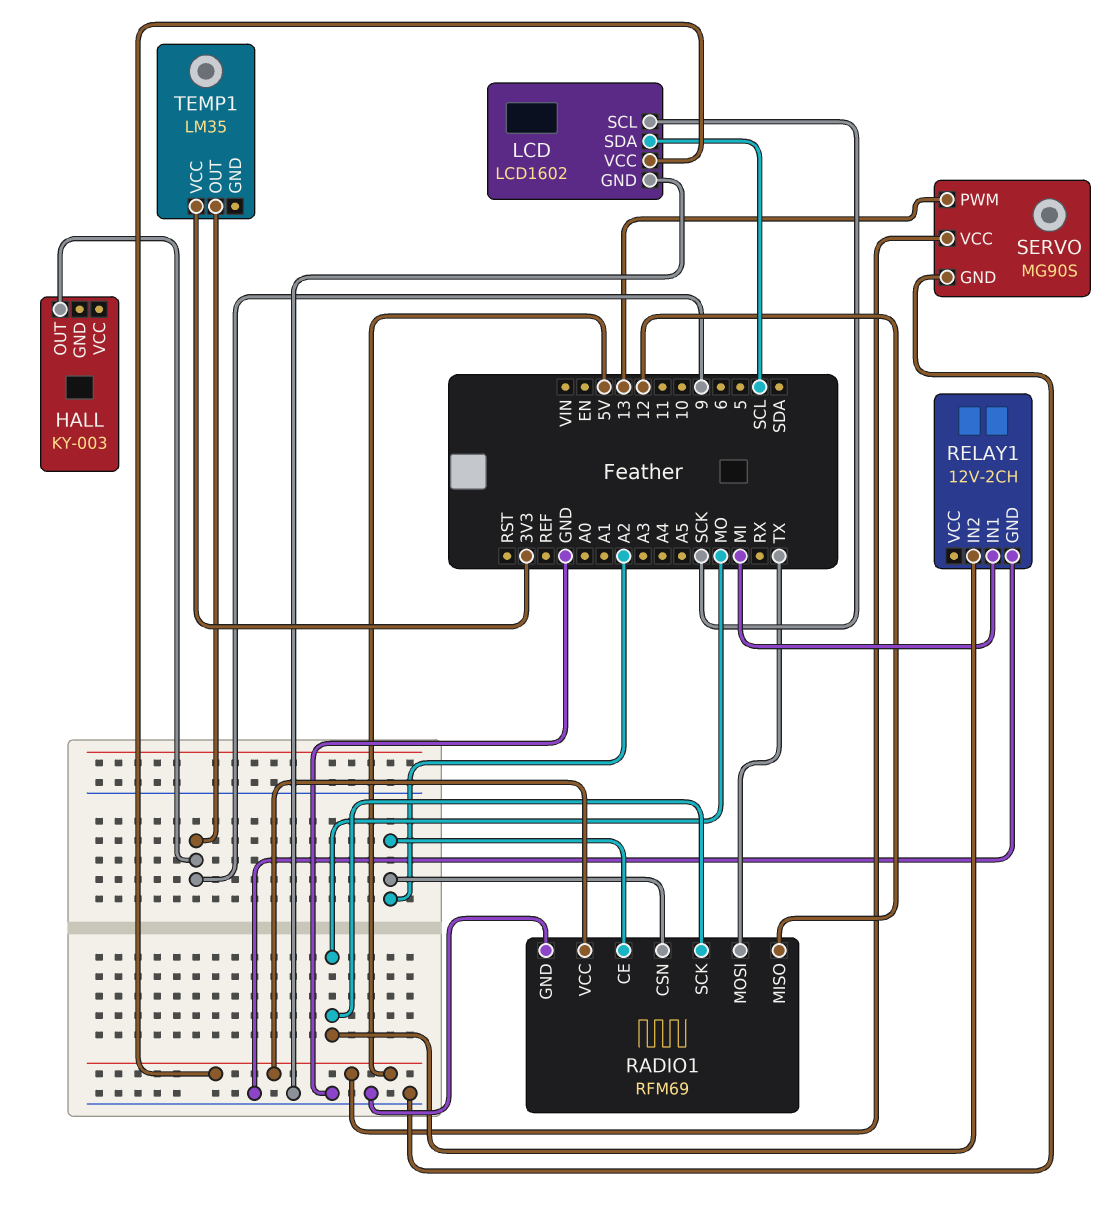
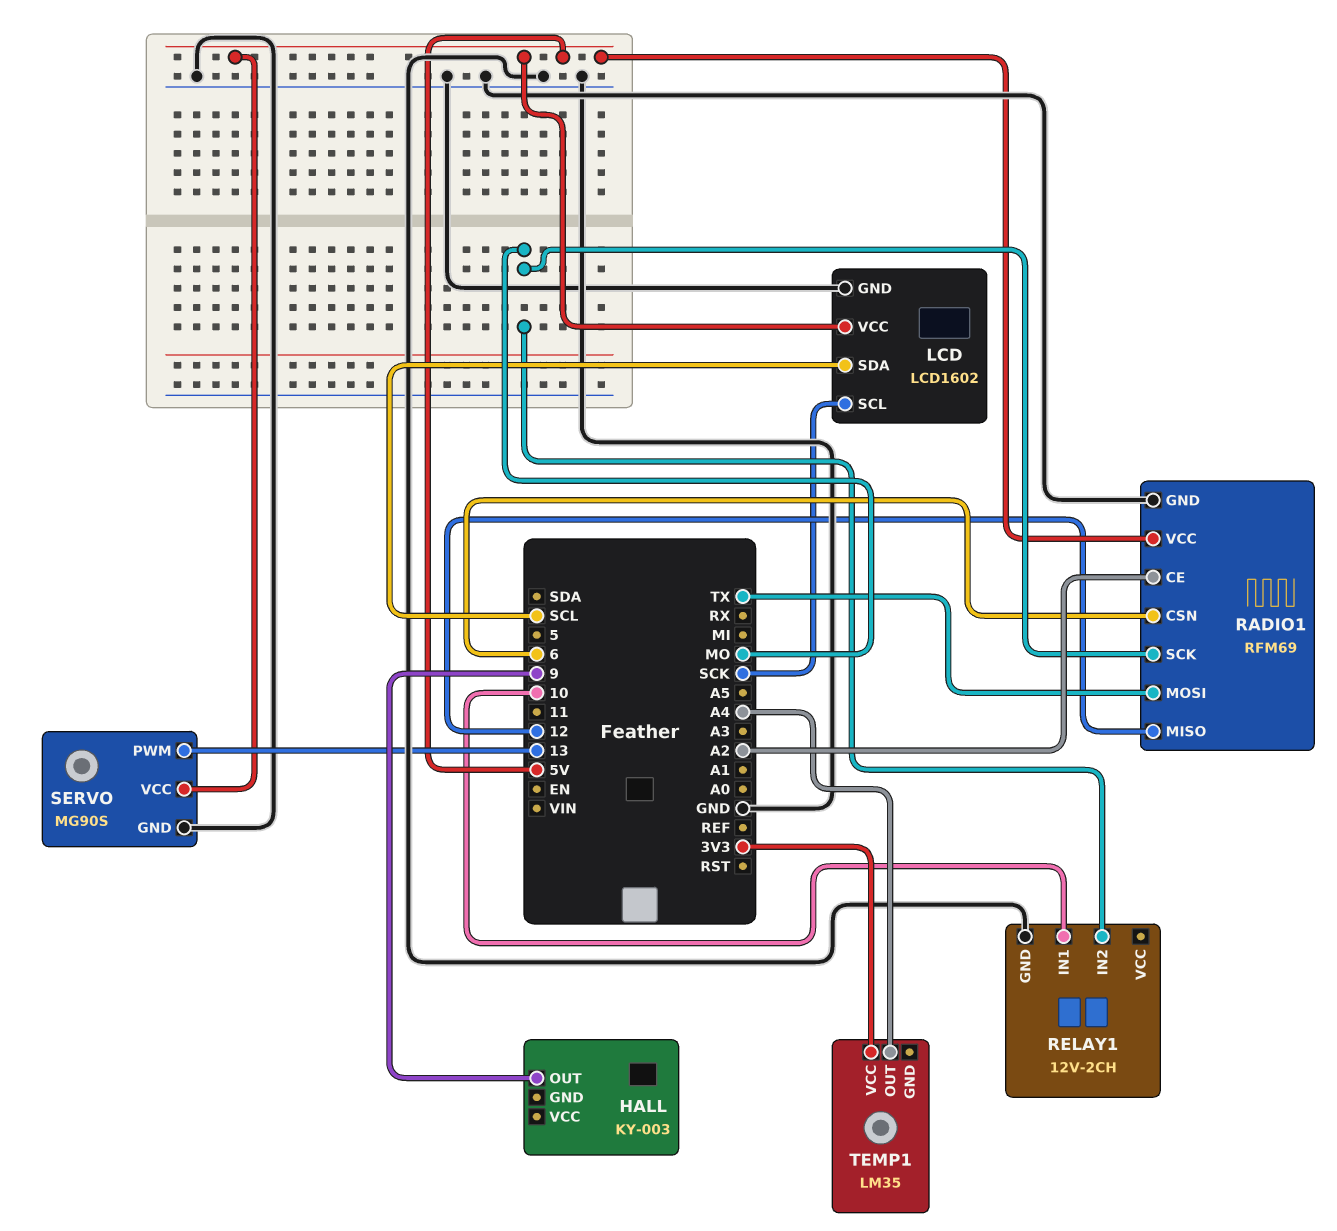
RADIO1 pin CSN: A2 -> 6
RELAY1 pin IN1: MI -> 10
TEMP1 pin OUT: 9 -> A4

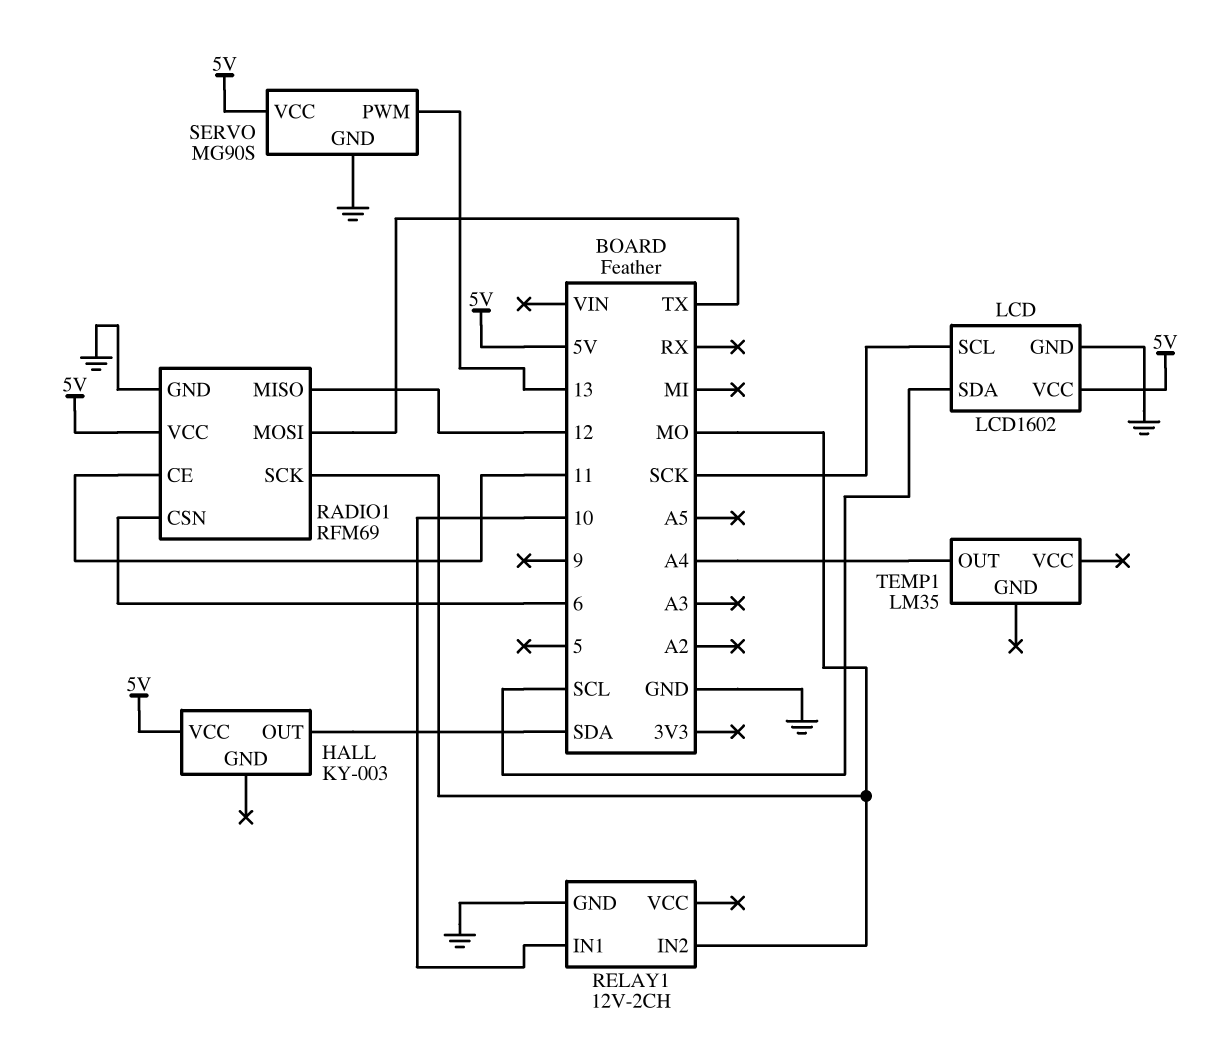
HALL pin OUT: 9 -> SDA
HALL pin VCC: none -> 5V
RADIO1 pin CE: A2 -> 11
TEMP1 pin VCC: 3V3 -> none

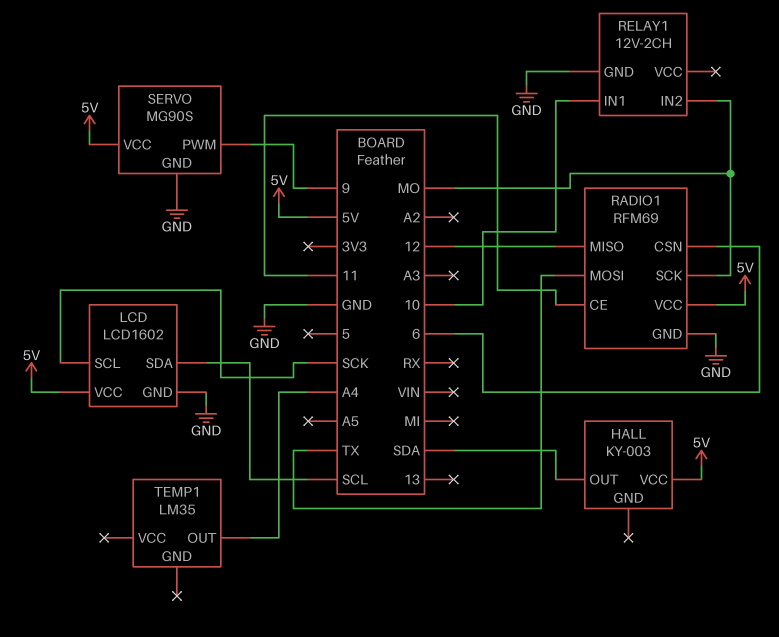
SERVO pin PWM: 13 -> 9

